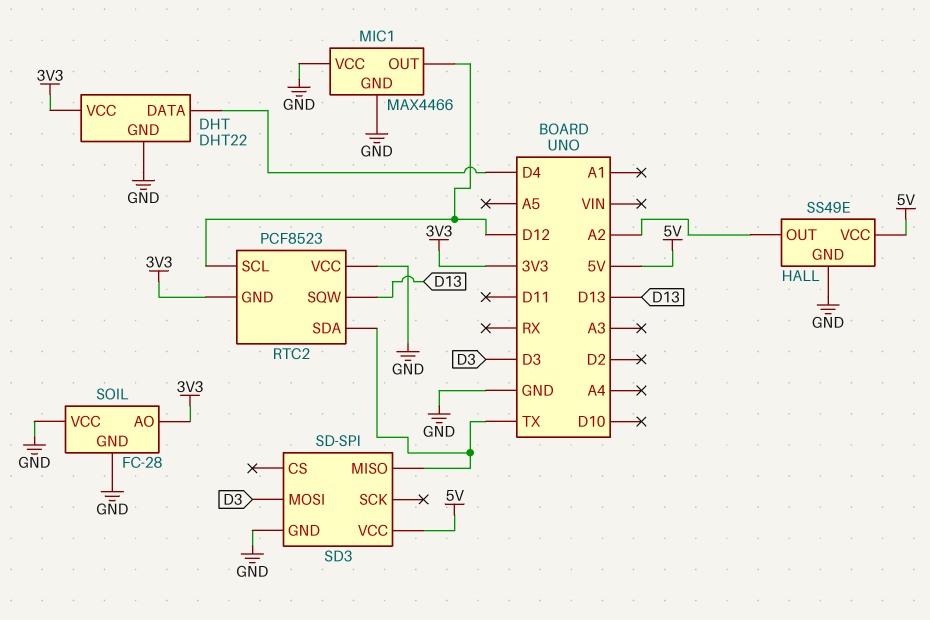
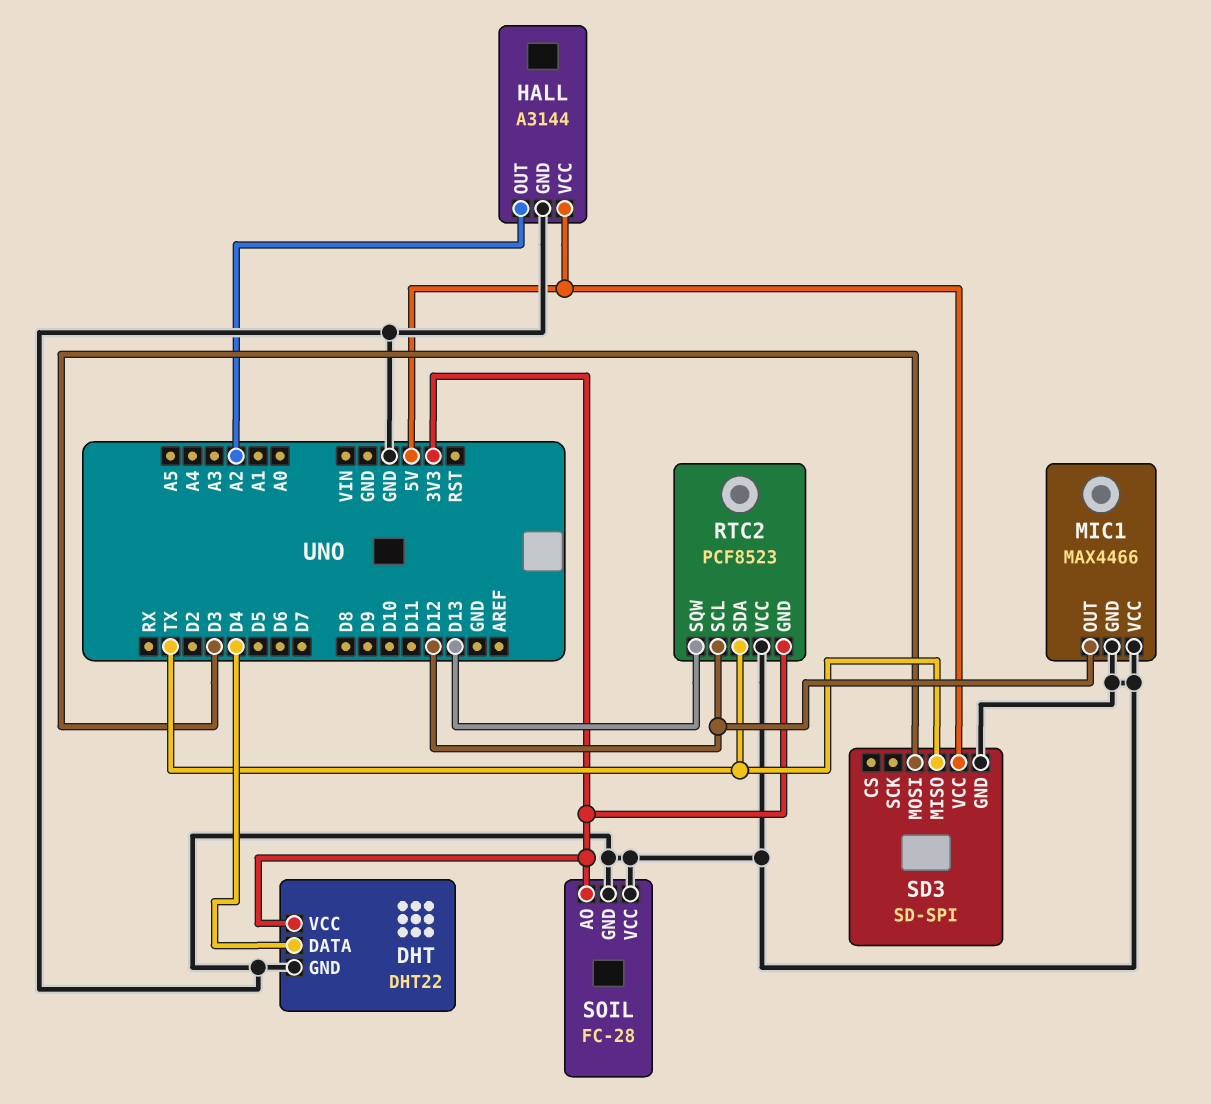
HALL: SS49E -> A3144

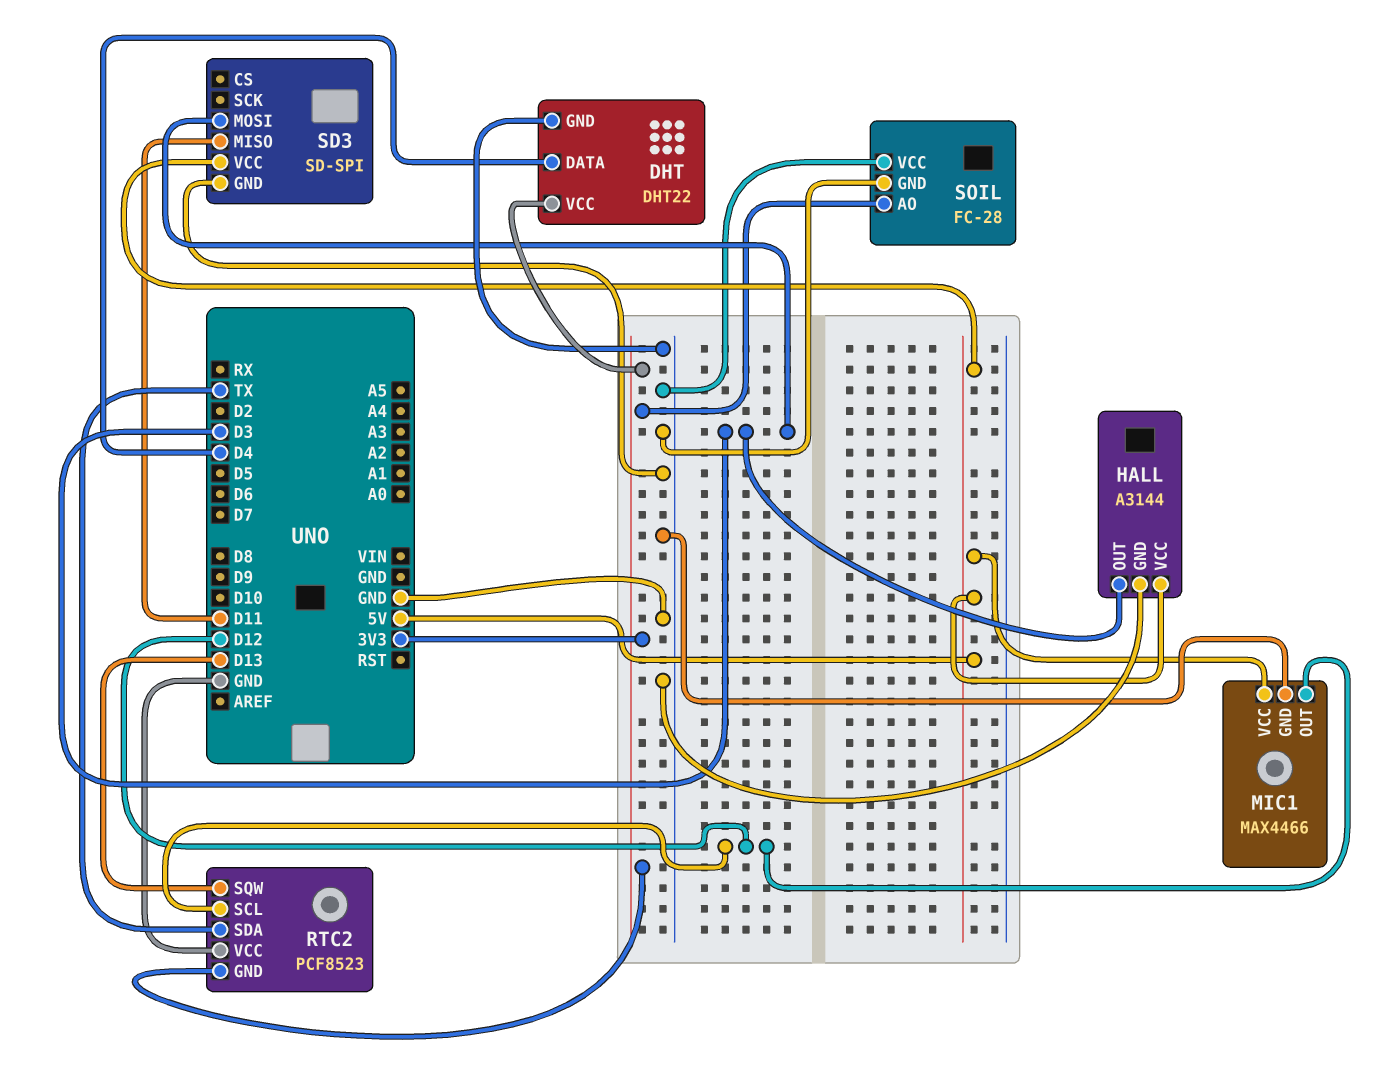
HALL pin OUT: A2 -> D3
MIC1 pin VCC: GND -> 5V
SD3 pin MISO: TX -> D11

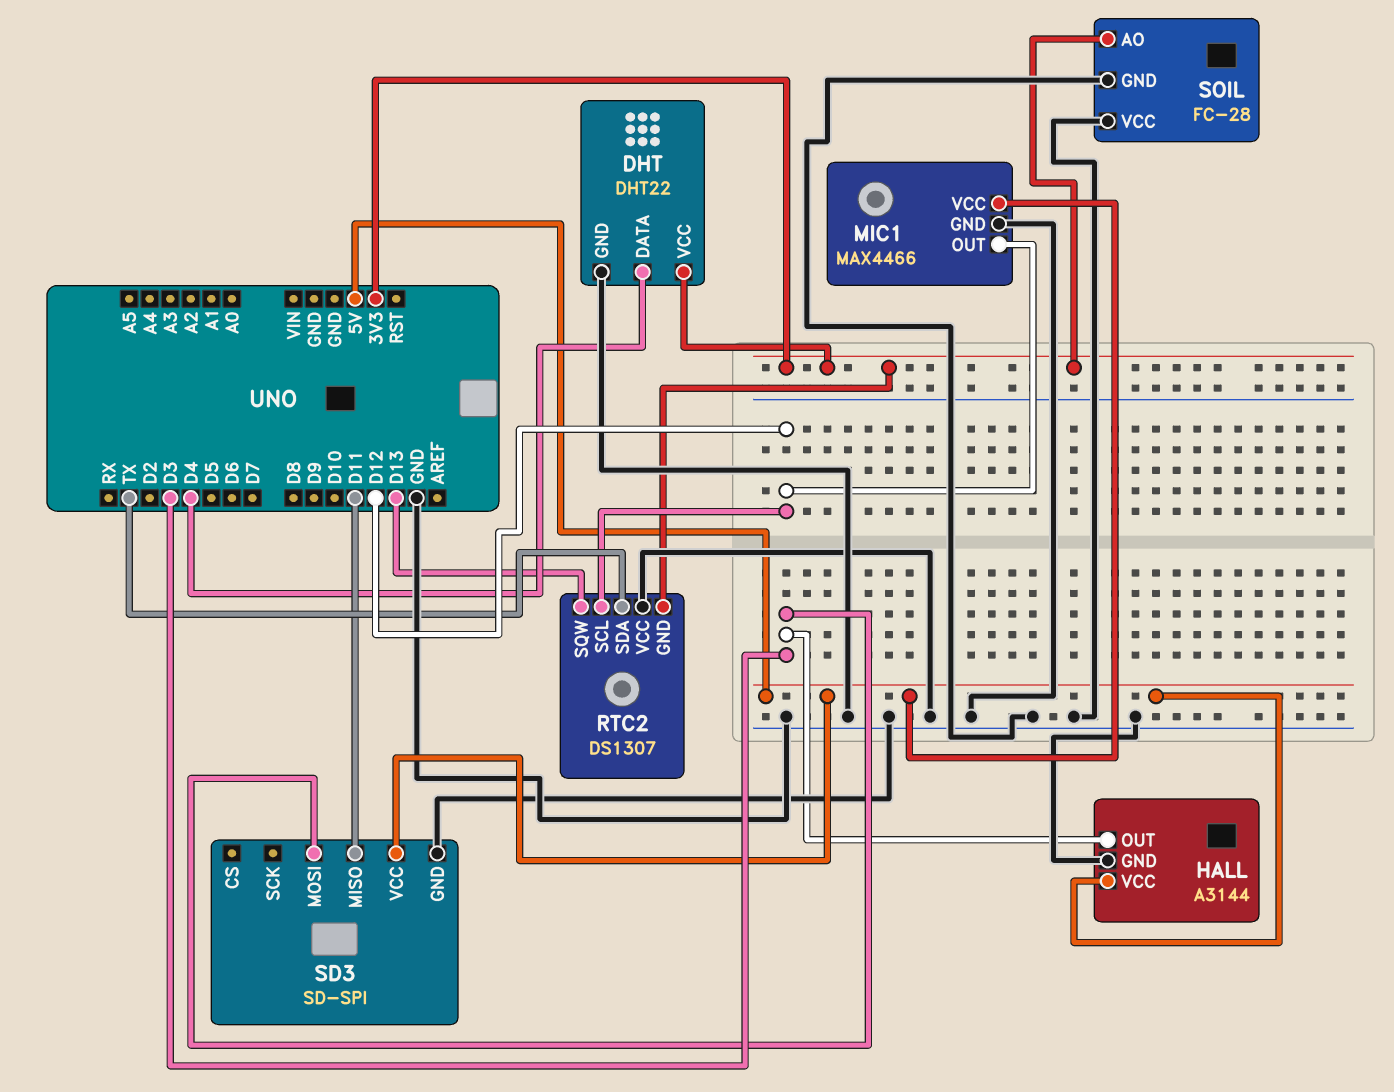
RTC2: PCF8523 -> DS1307

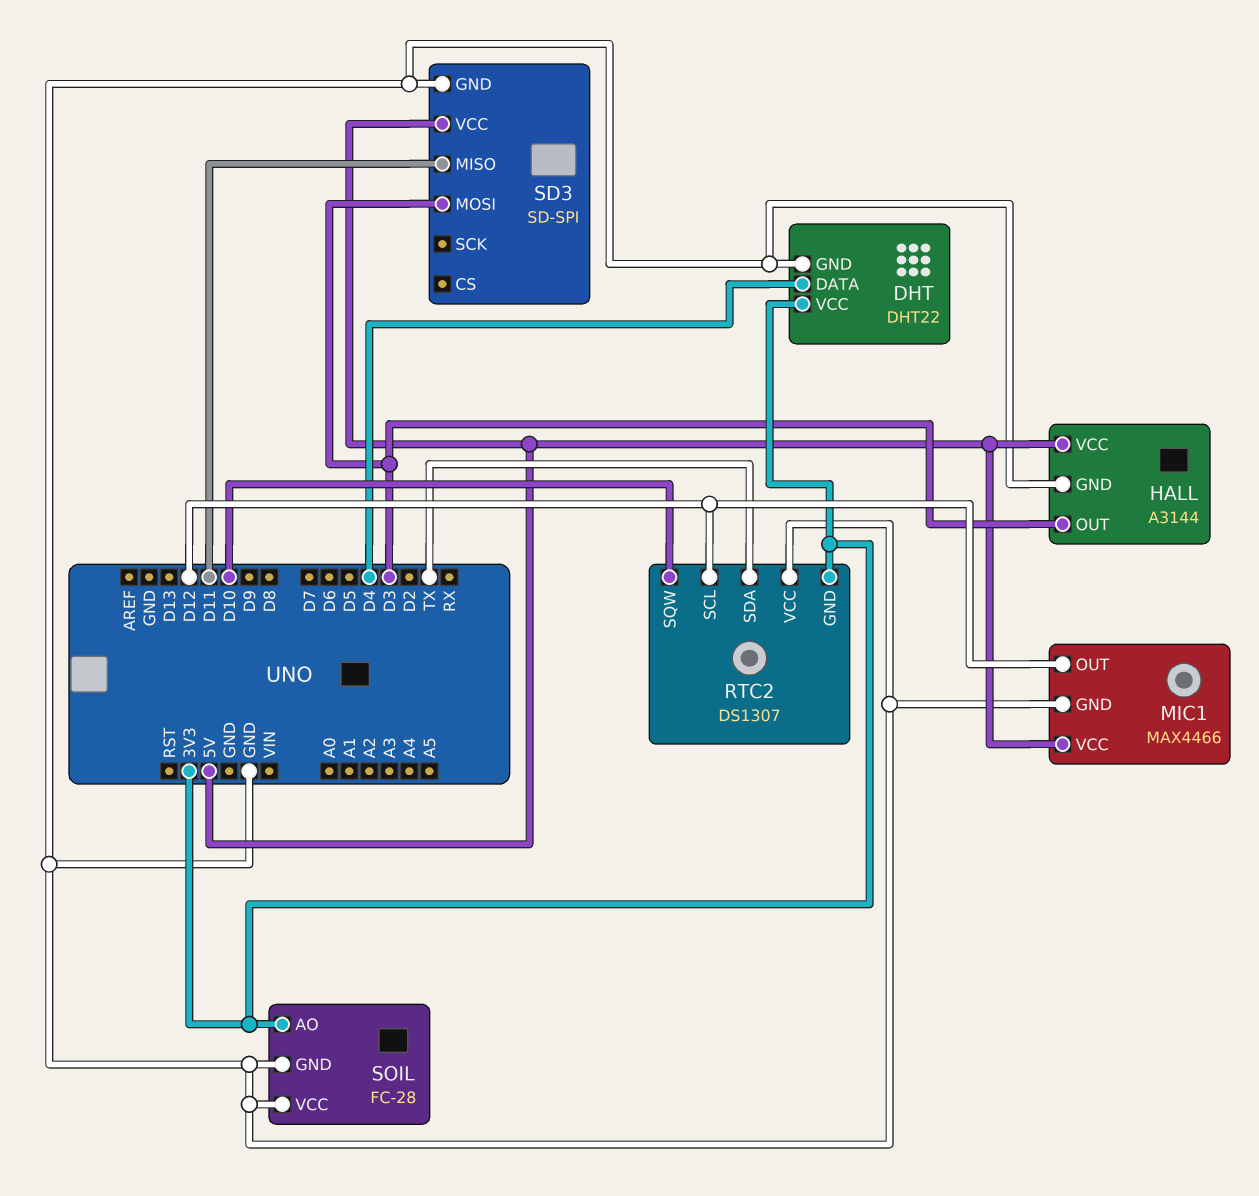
RTC2 pin SQW: D13 -> D10

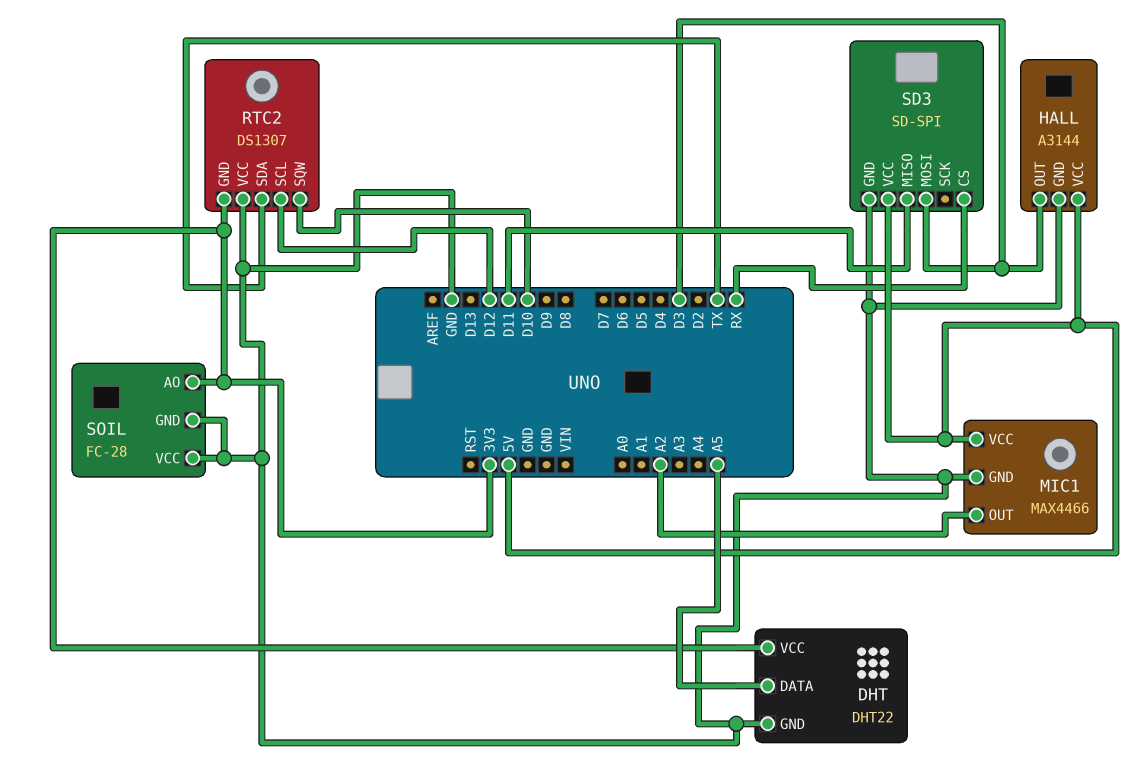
DHT pin DATA: D4 -> A5
MIC1 pin OUT: D12 -> A2
SD3 pin CS: none -> RX

